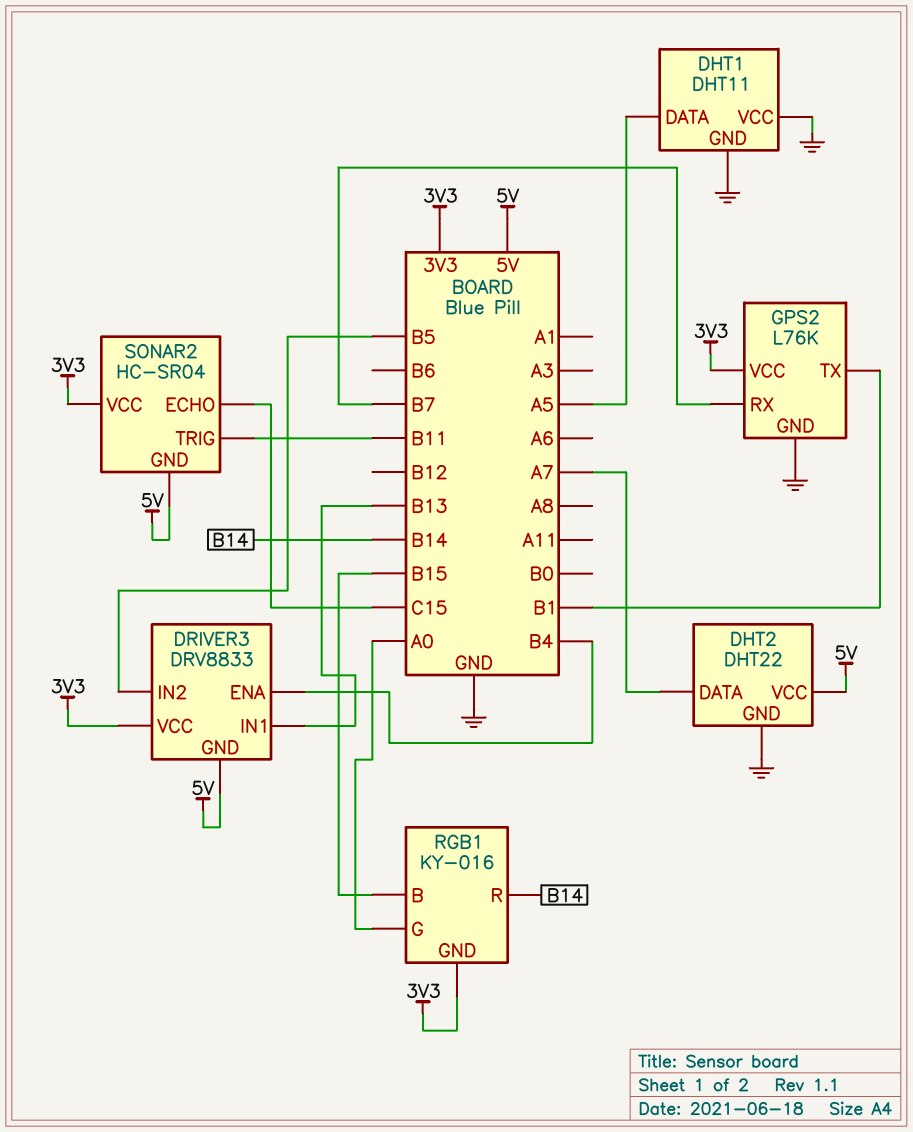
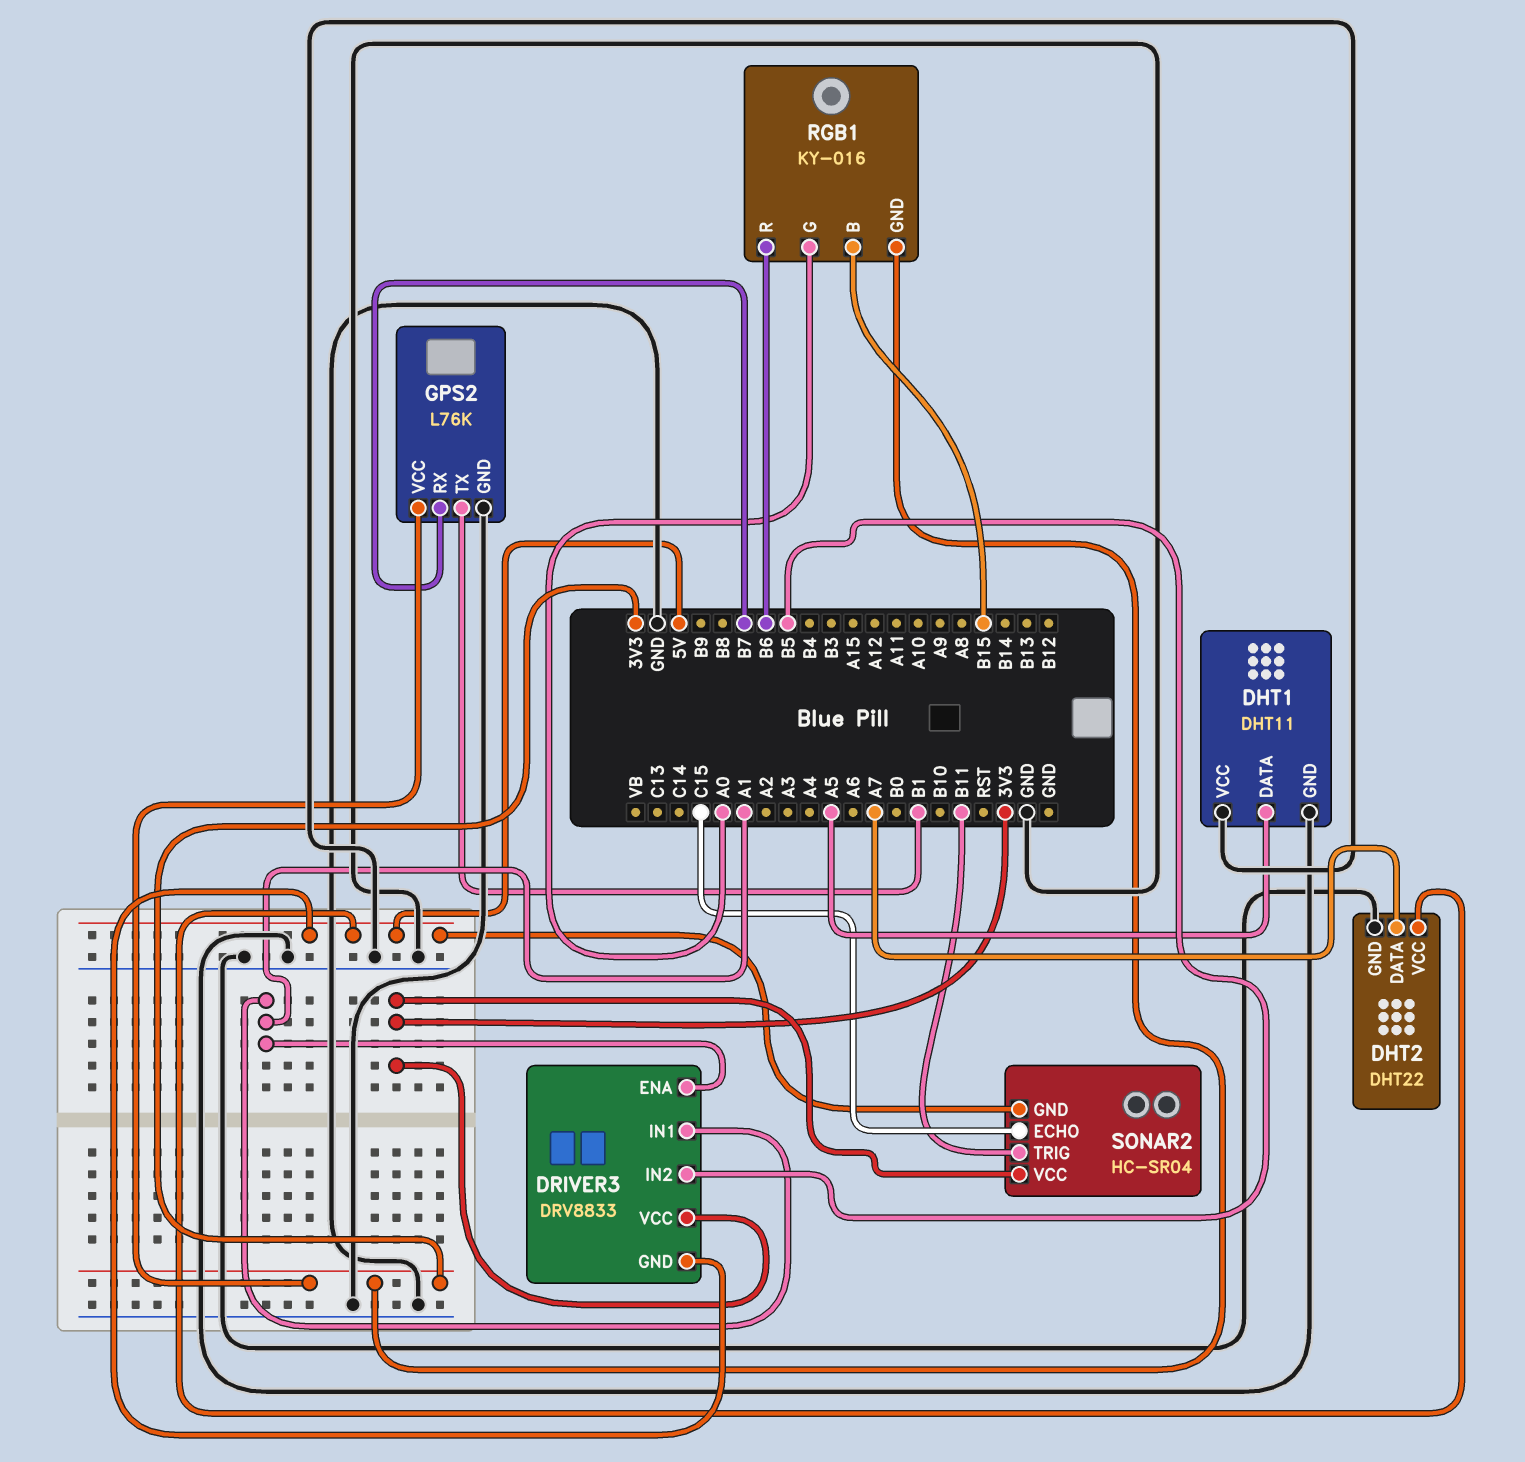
DRIVER3 pin ENA: B4 -> A1
DRIVER3 pin IN1: B13 -> A1
RGB1 pin R: B14 -> B6

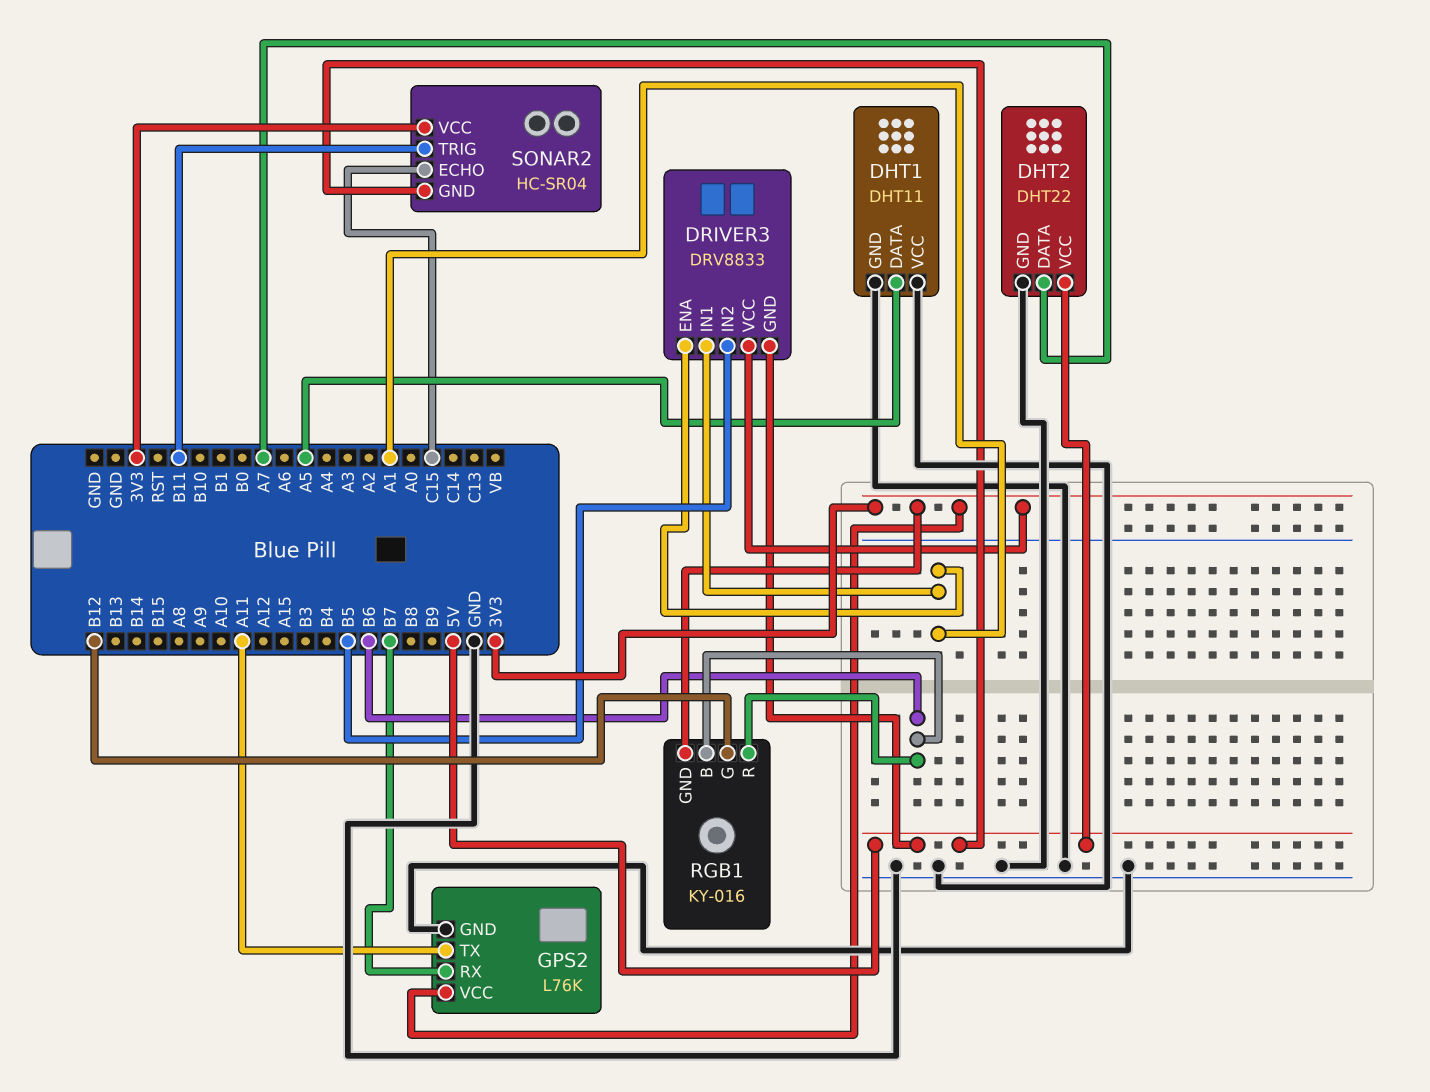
GPS2 pin TX: B1 -> A11
RGB1 pin B: B15 -> B6
RGB1 pin G: A0 -> B12

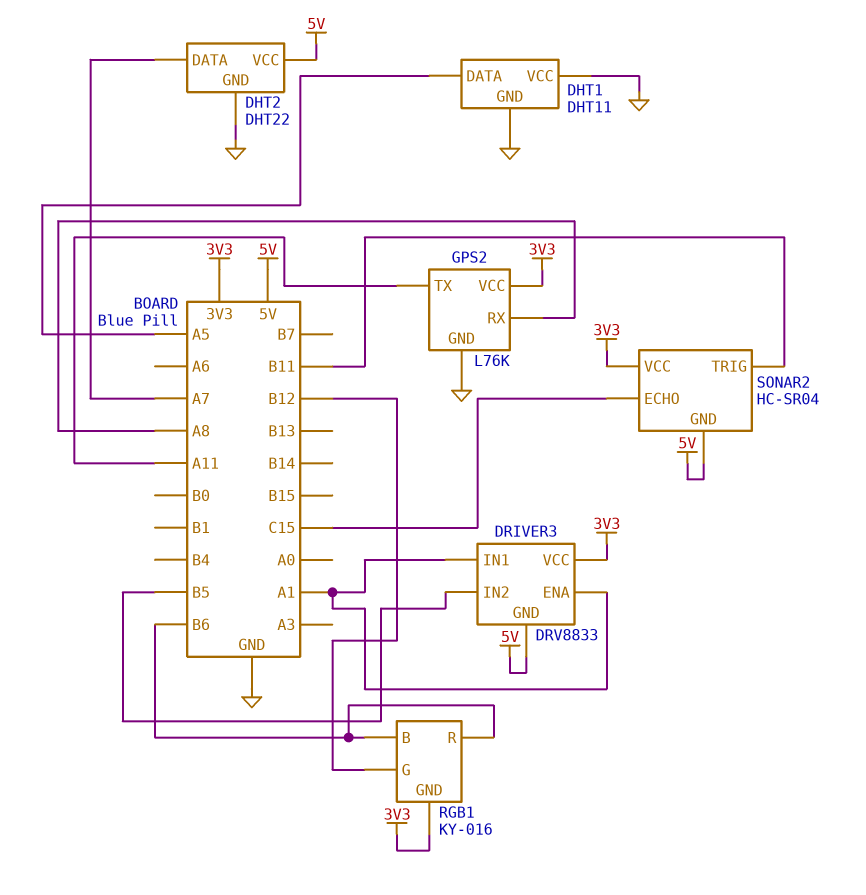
GPS2 pin RX: B7 -> A8

